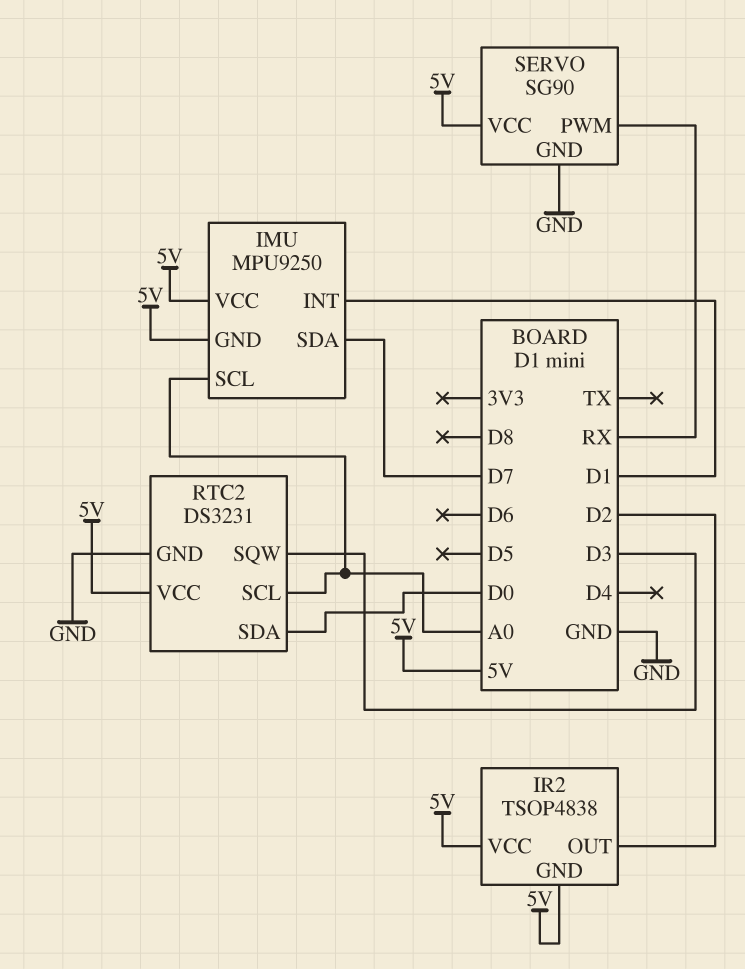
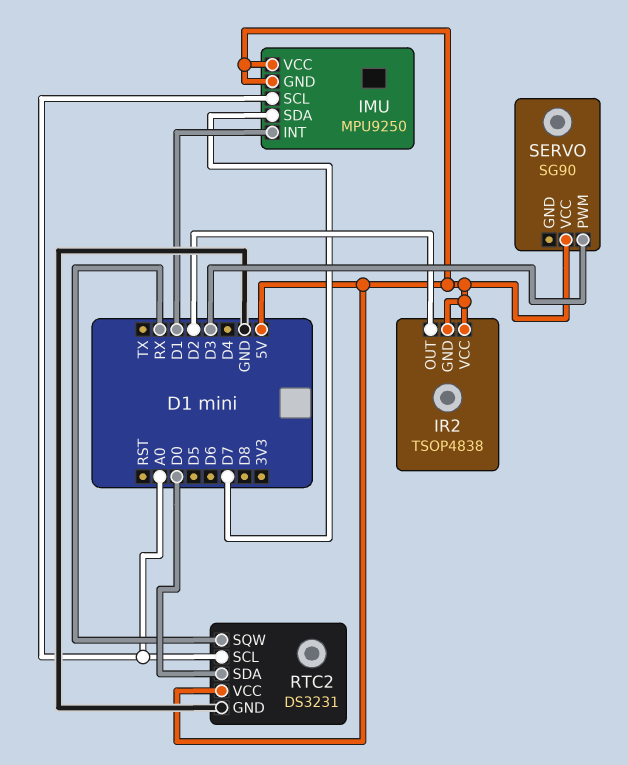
RTC2 pin SQW: D3 -> RX
SERVO pin GND: GND -> none
SERVO pin PWM: RX -> D3

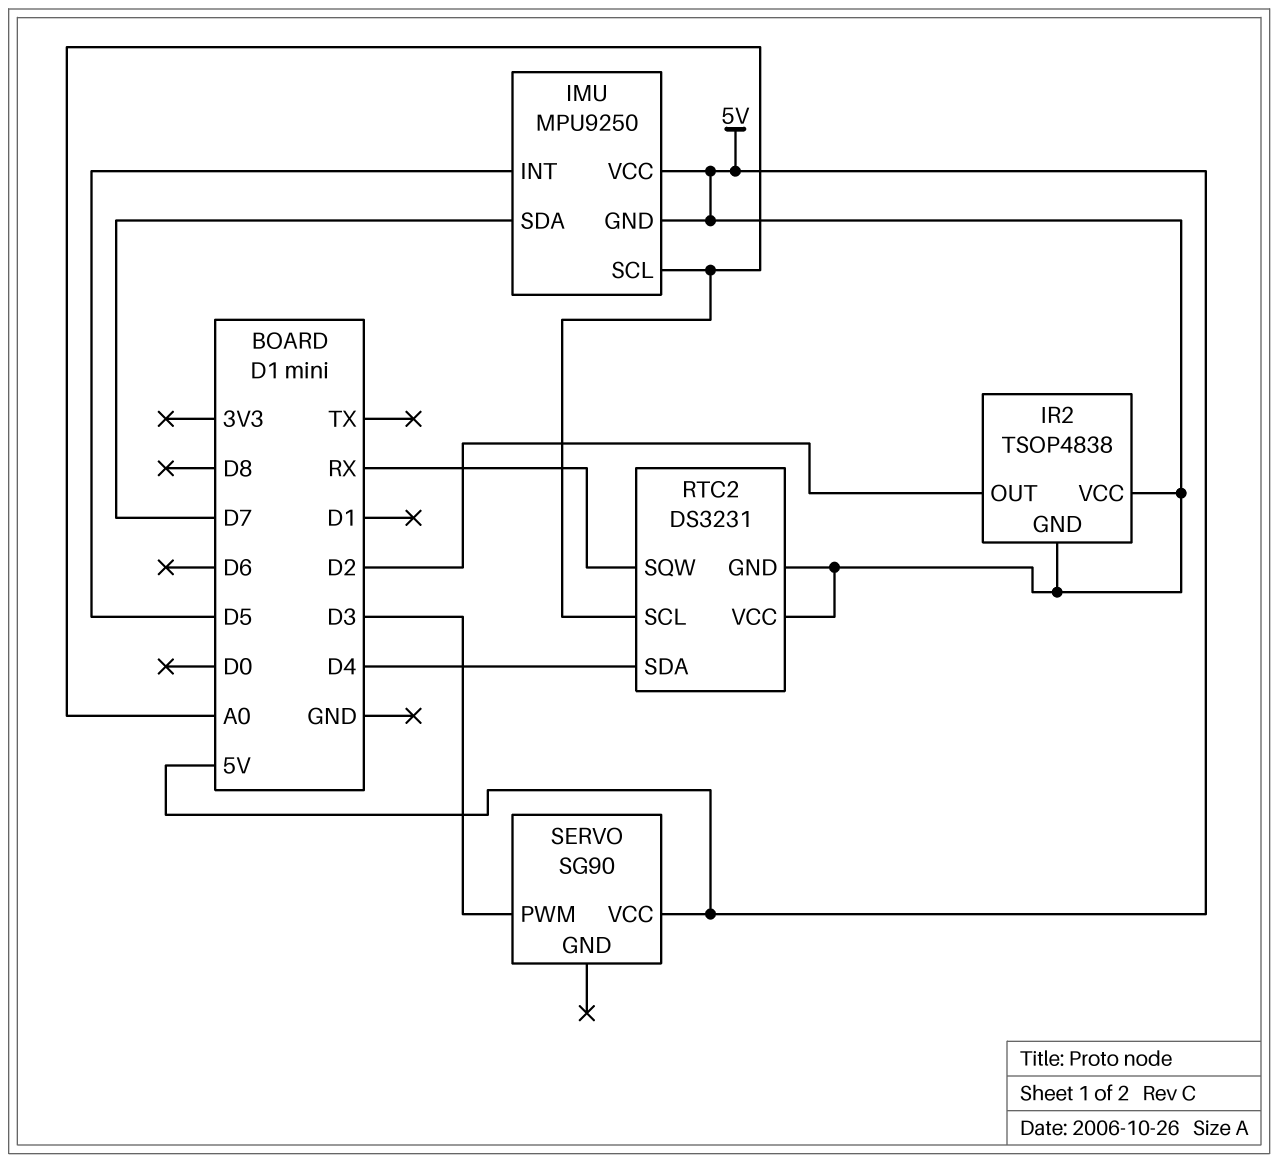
IMU pin INT: D1 -> D5
RTC2 pin GND: GND -> 5V
RTC2 pin SDA: D0 -> D4

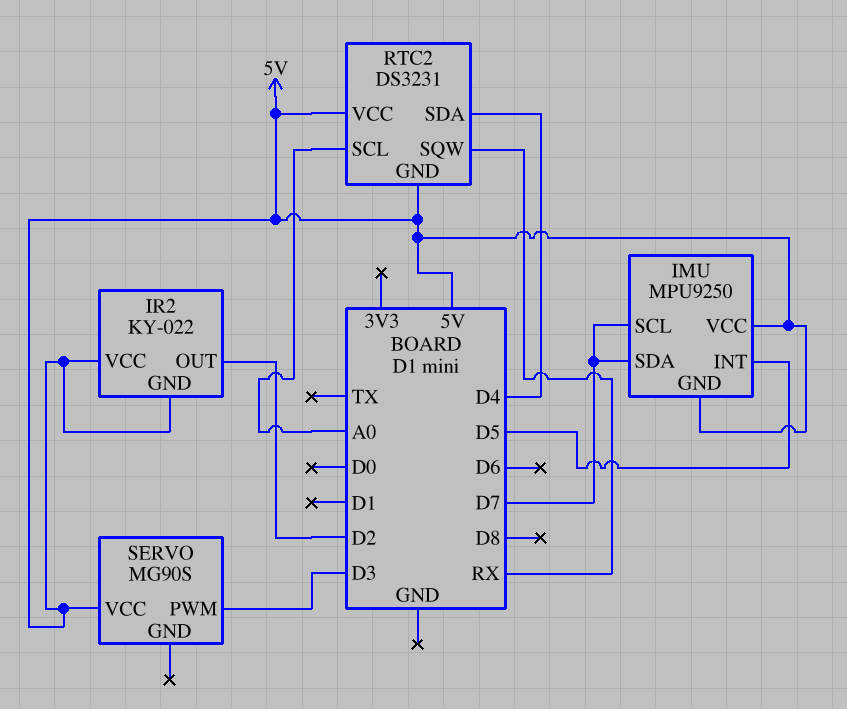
IMU pin SCL: A0 -> D7
IR2: TSOP4838 -> KY-022
SERVO: SG90 -> MG90S

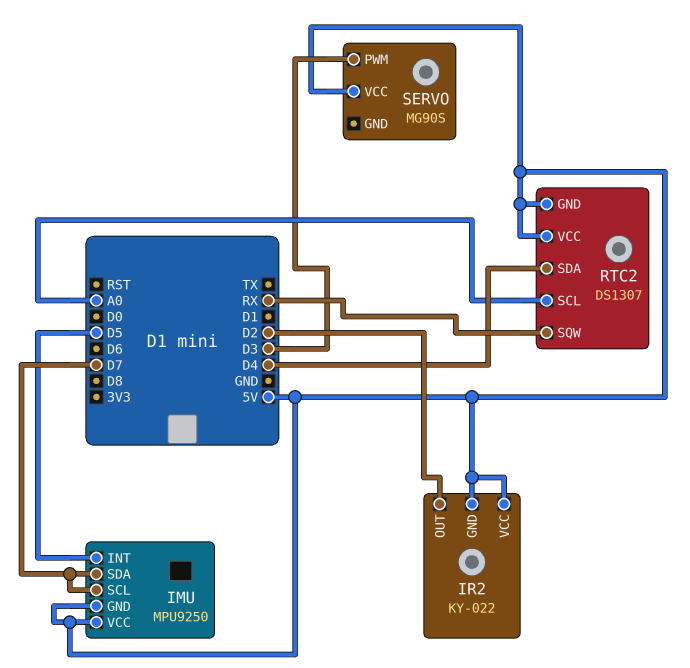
RTC2: DS3231 -> DS1307

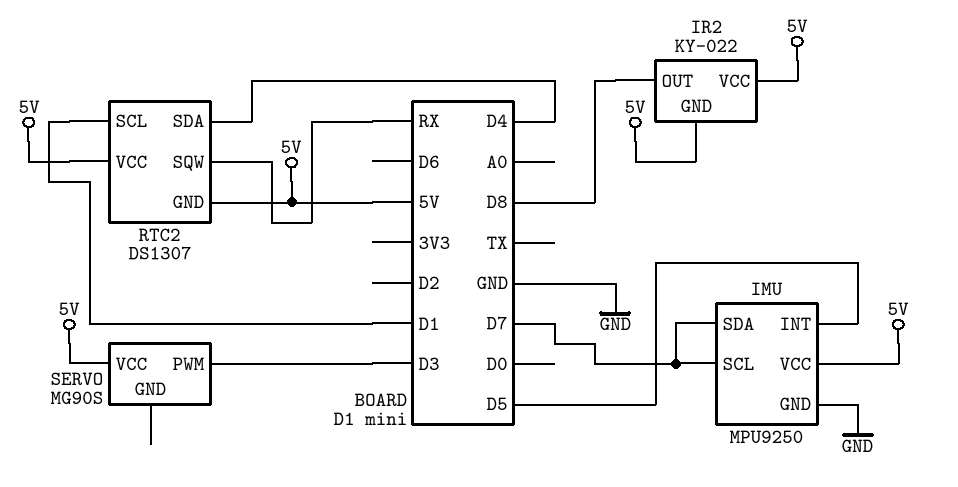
IMU pin GND: 5V -> GND
IR2 pin OUT: D2 -> D8
RTC2 pin SCL: A0 -> D1

